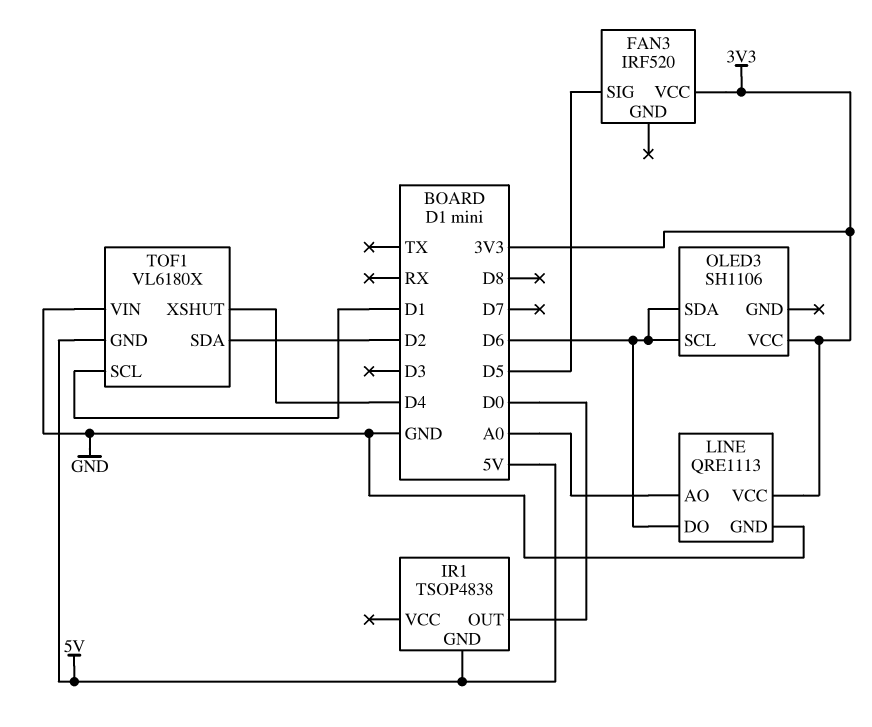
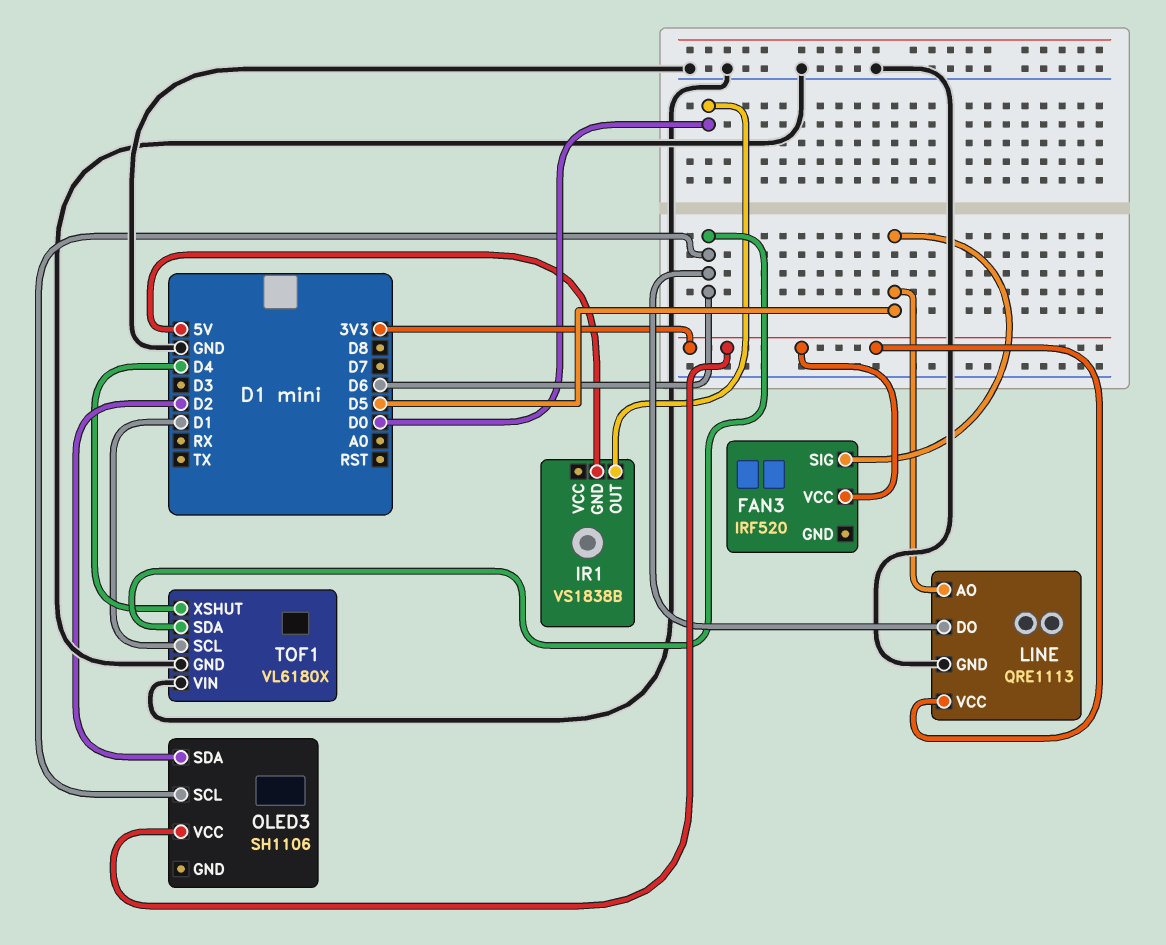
IR1: TSOP4838 -> VS1838B
LINE pin AO: A0 -> D5
OLED3 pin SDA: D6 -> D2
TOF1 pin GND: 5V -> GND
TOF1 pin SDA: D2 -> D6

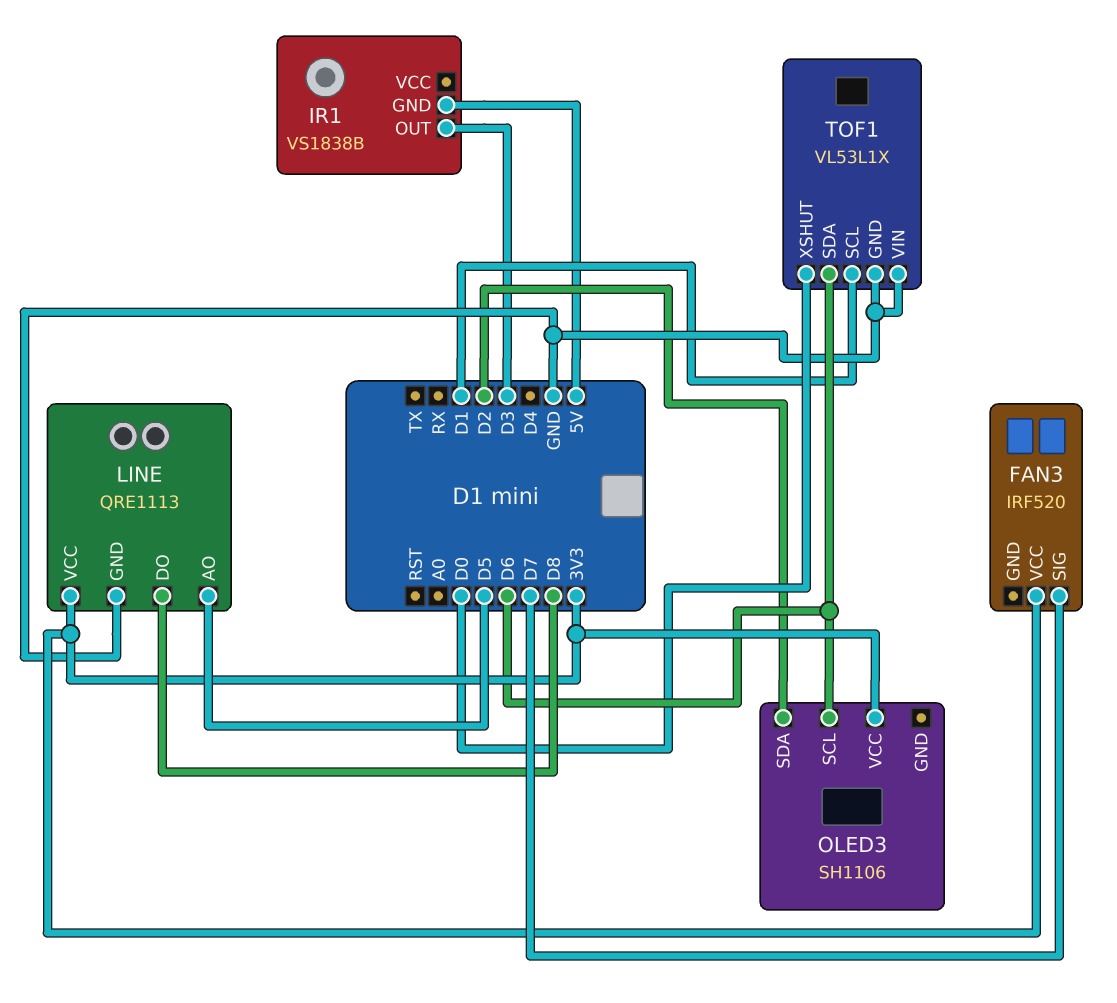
FAN3 pin SIG: D5 -> D7
IR1 pin OUT: D0 -> D3
LINE pin DO: D6 -> D8
TOF1: VL6180X -> VL53L1X
TOF1 pin XSHUT: D4 -> D0

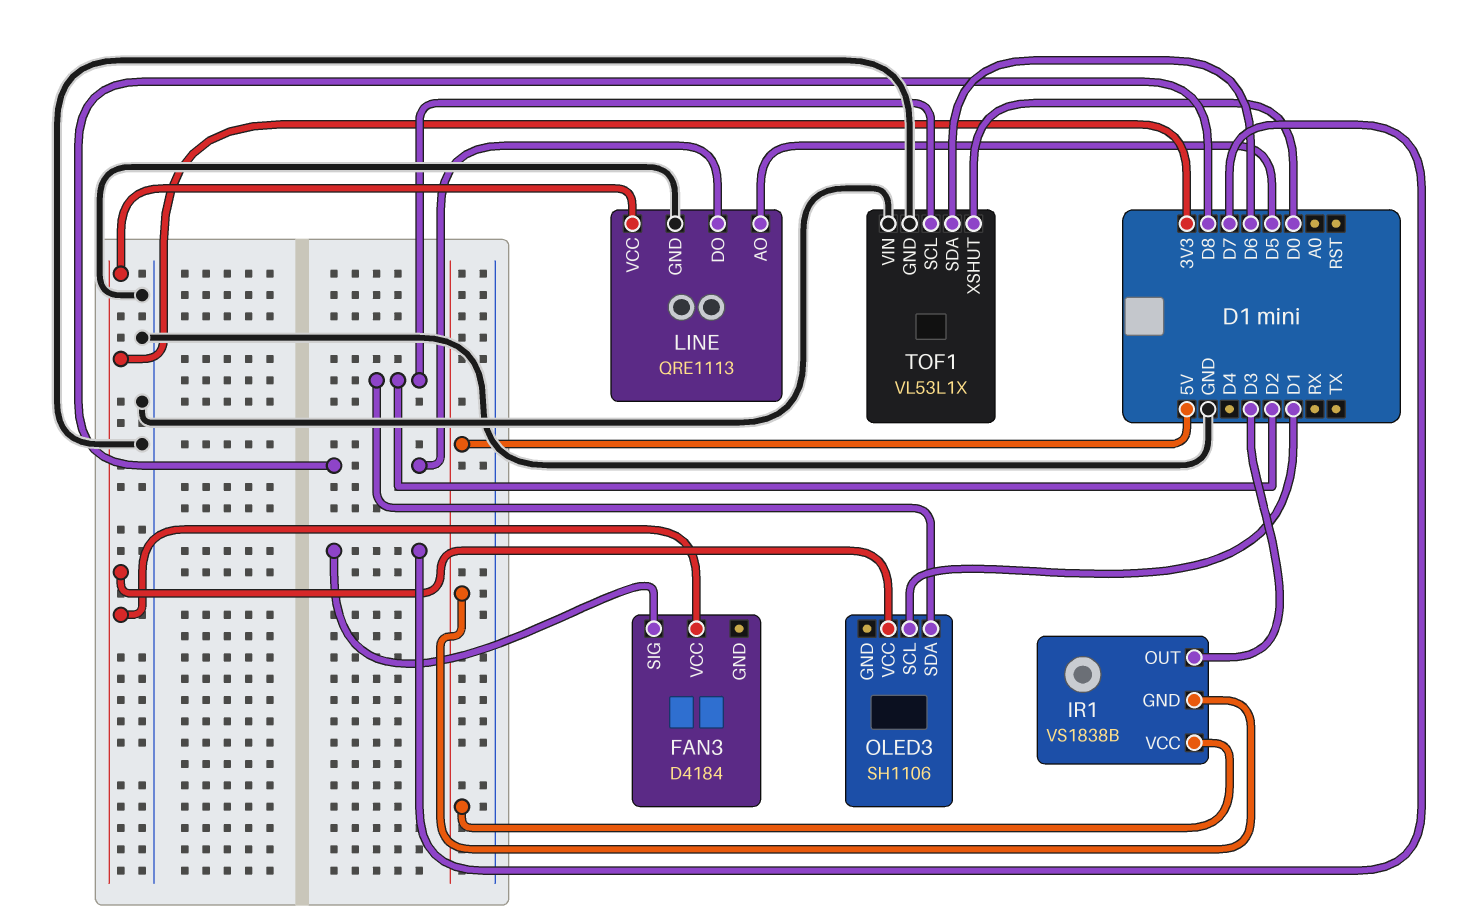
FAN3: IRF520 -> D4184
IR1 pin VCC: none -> 5V
OLED3 pin SCL: D6 -> D1
TOF1 pin SCL: D1 -> D2

